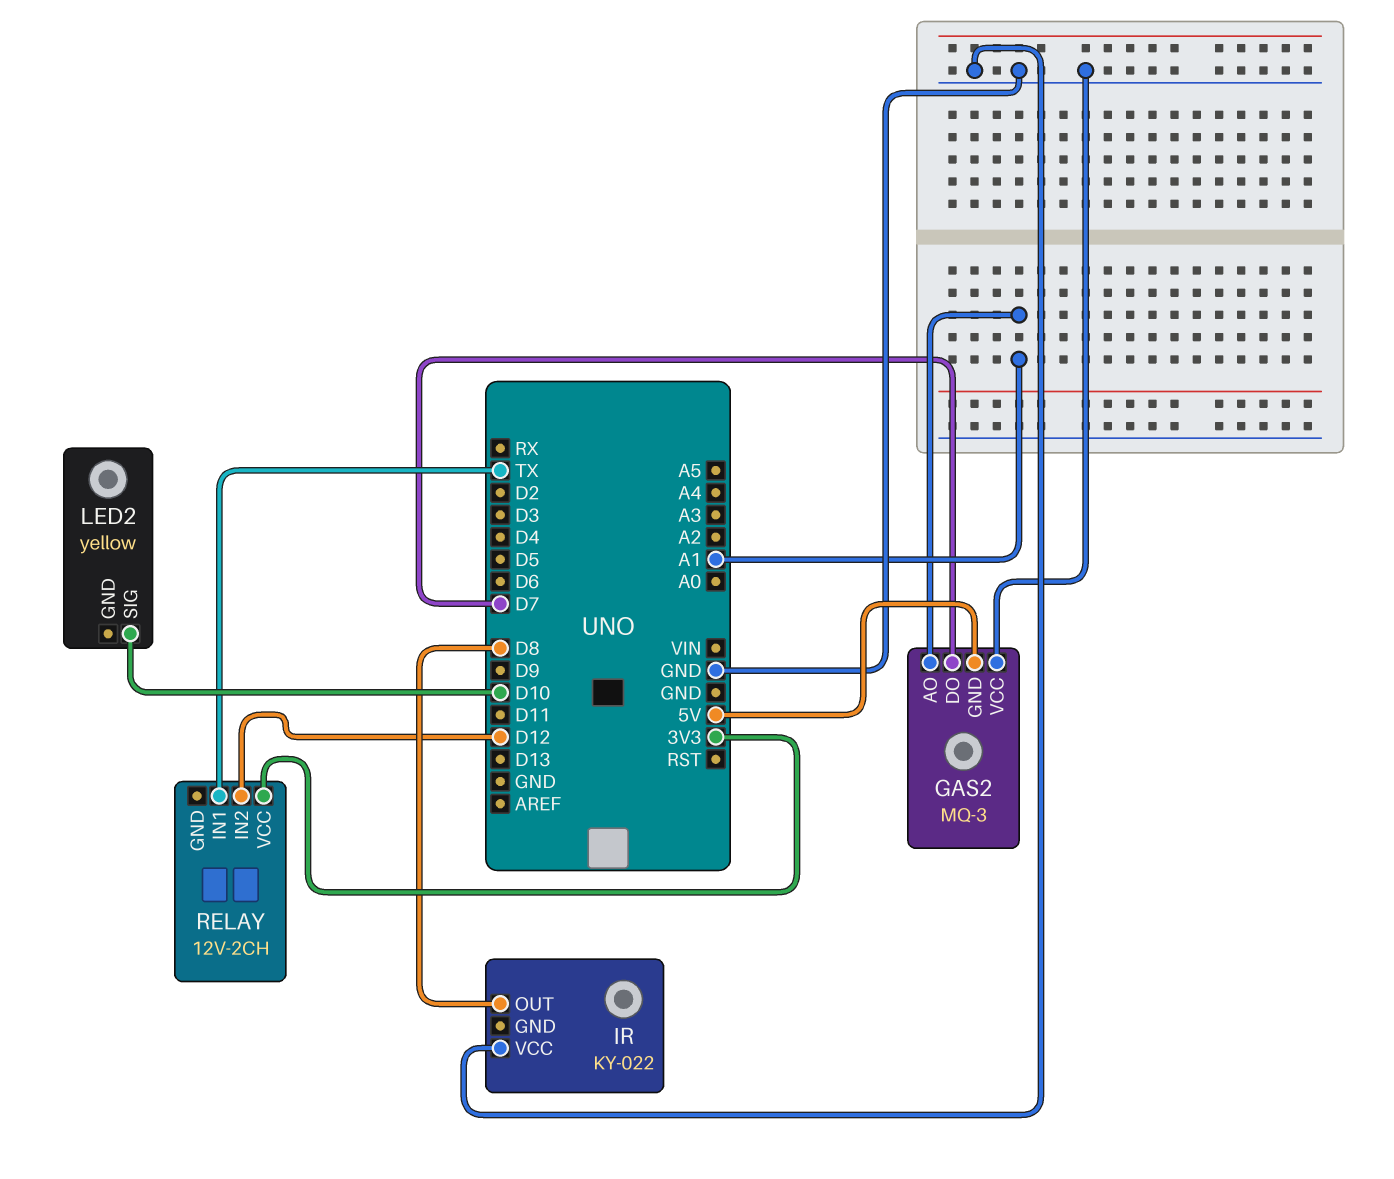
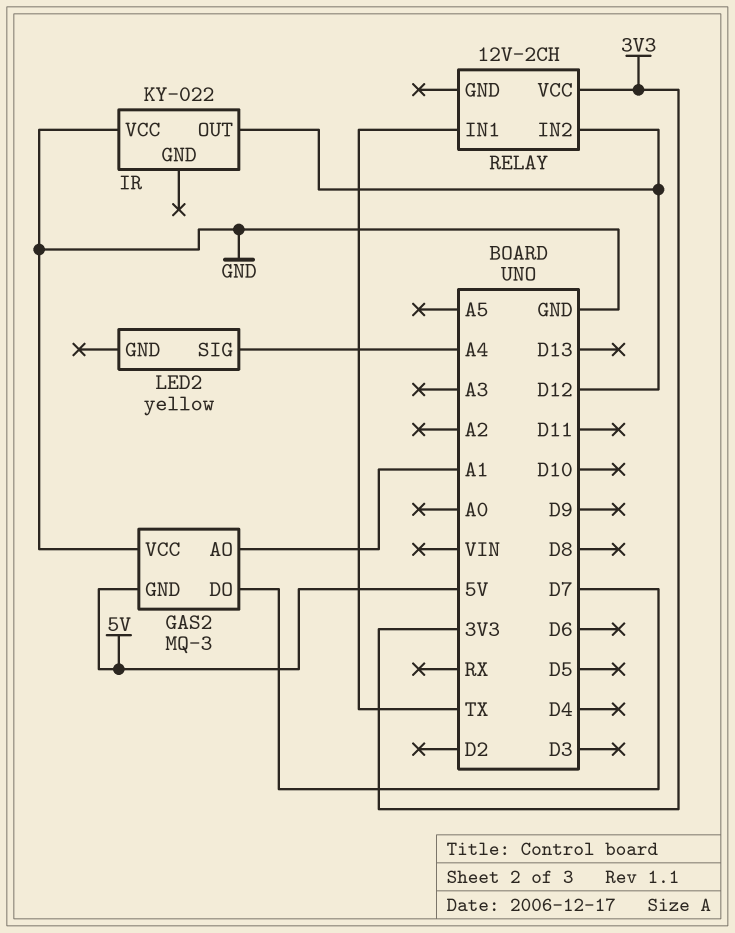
IR pin OUT: D8 -> D12
LED2 pin SIG: D10 -> A4

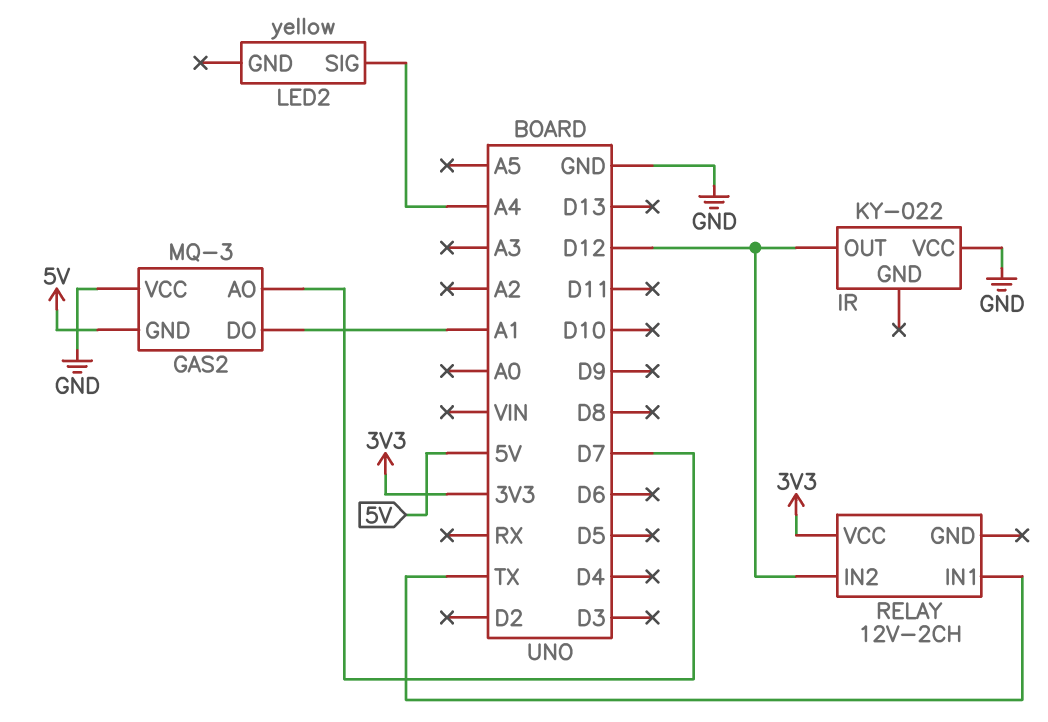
GAS2 pin AO: A1 -> D7
GAS2 pin DO: D7 -> A1

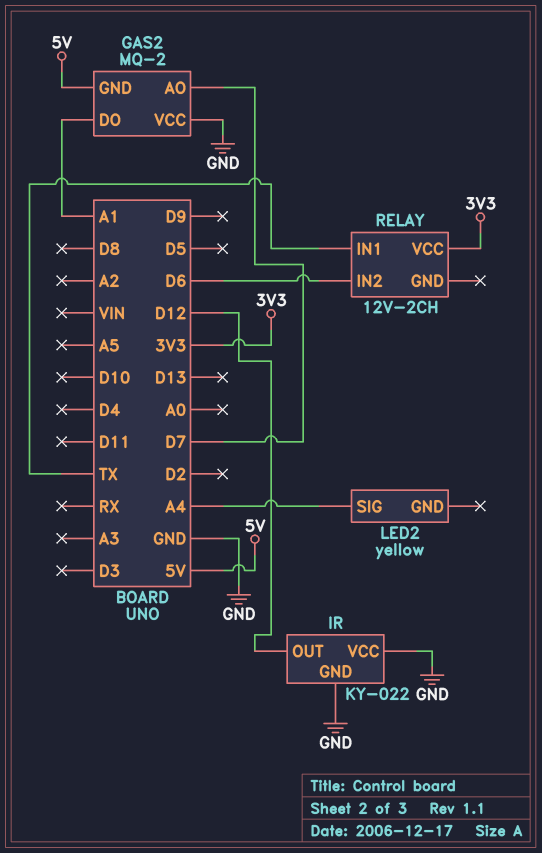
GAS2: MQ-3 -> MQ-2
IR pin GND: none -> GND
RELAY pin IN2: D12 -> D6

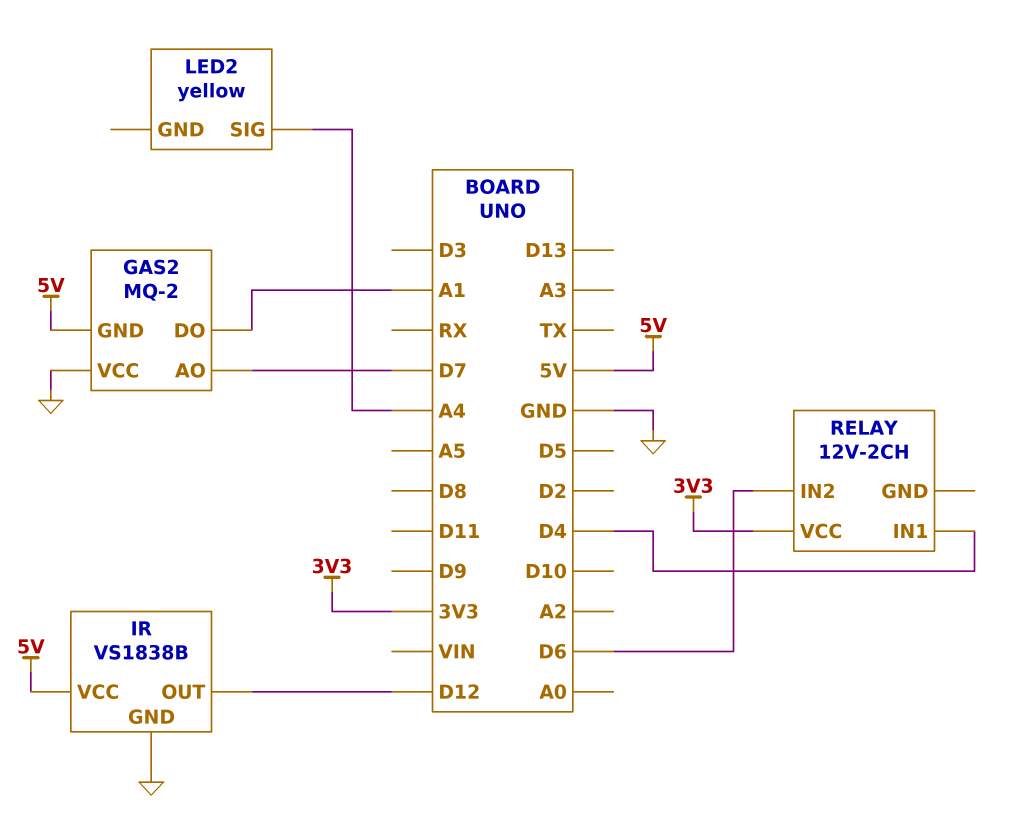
IR: KY-022 -> VS1838B
IR pin VCC: GND -> 5V
RELAY pin IN1: TX -> D4

